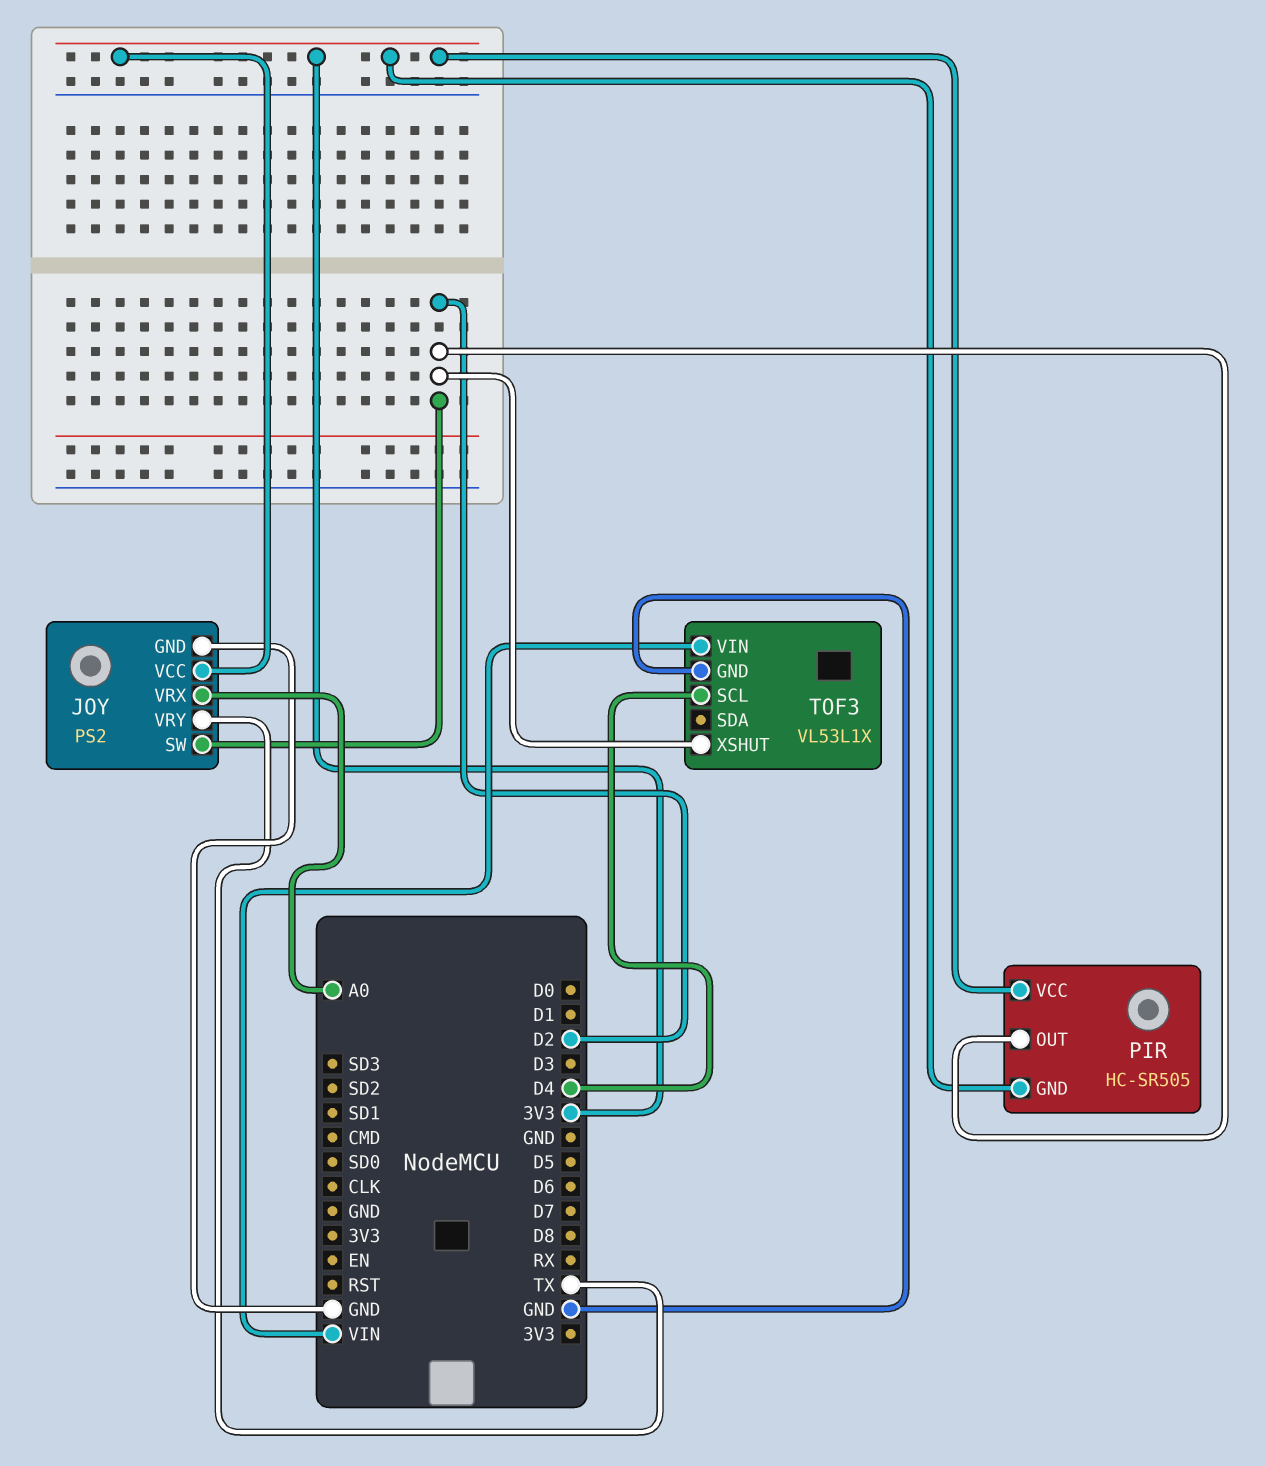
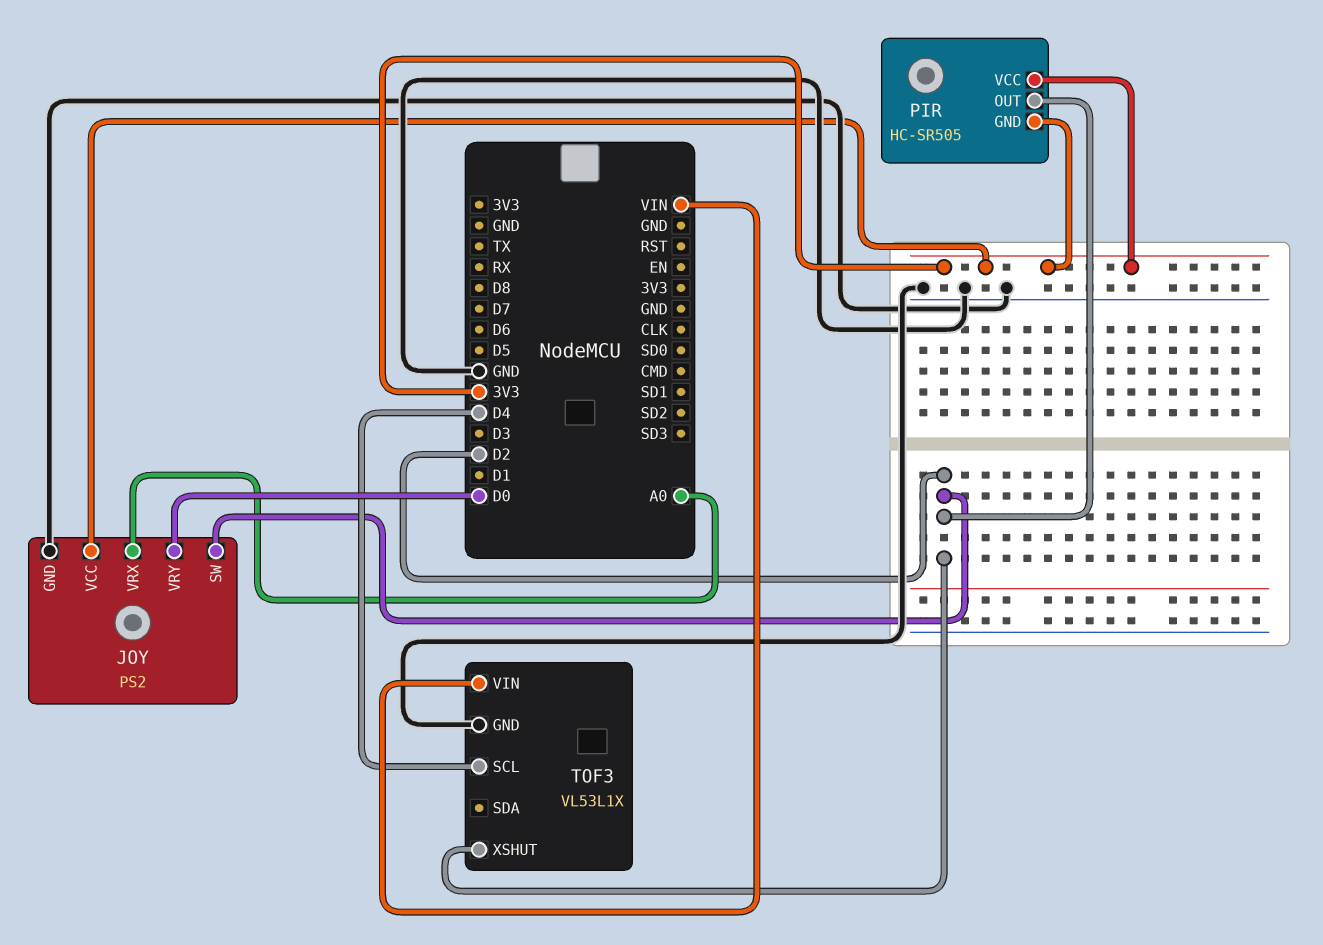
JOY pin VRY: TX -> D0

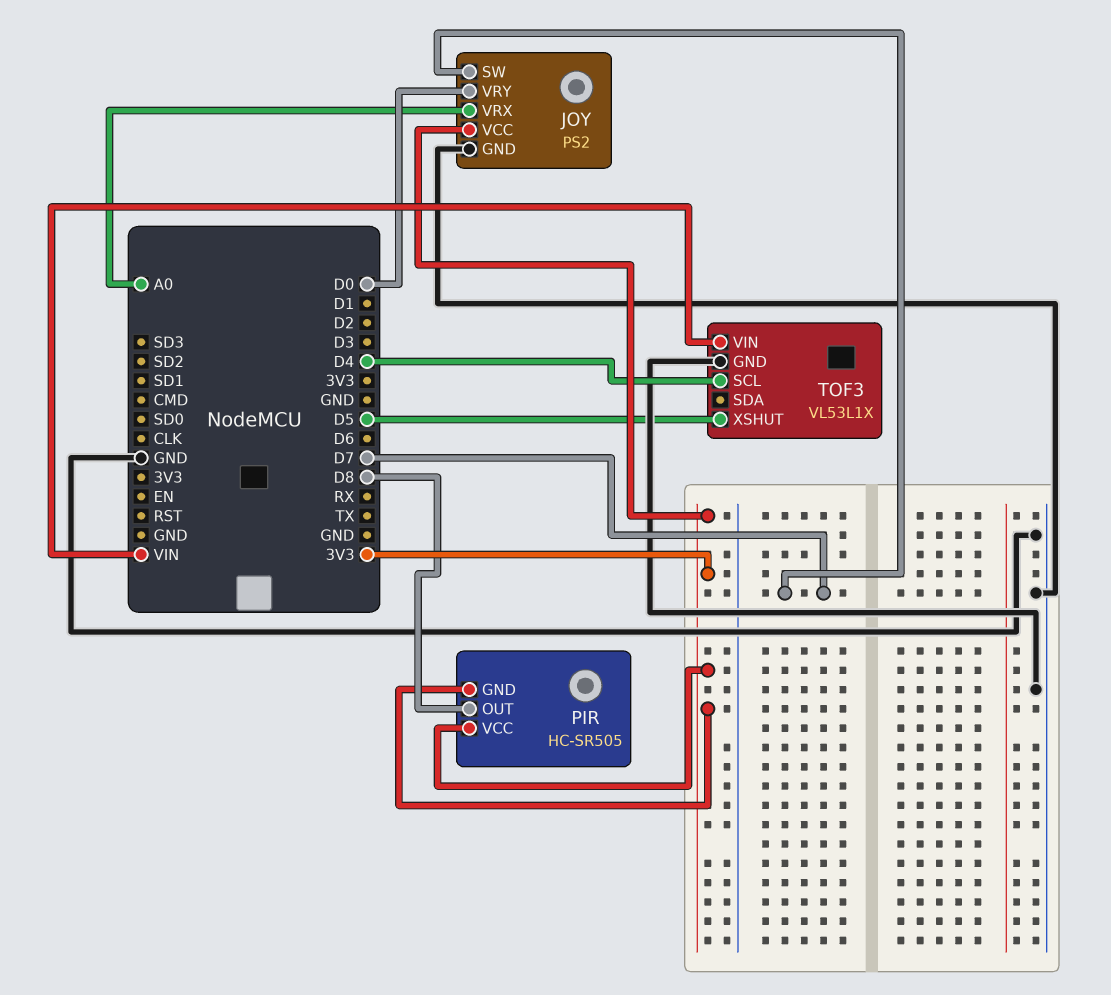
JOY pin SW: D2 -> D7
PIR pin OUT: D2 -> D8
TOF3 pin XSHUT: D2 -> D5

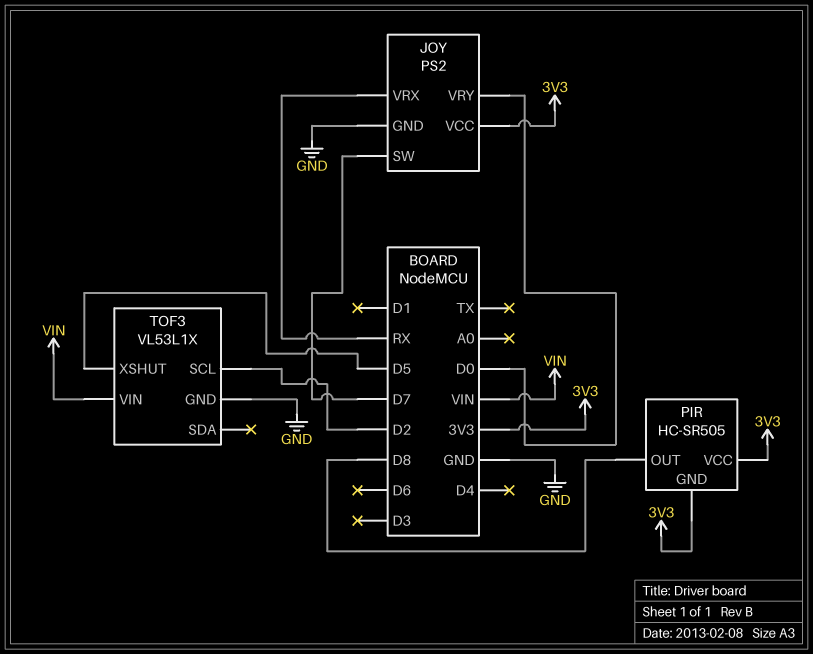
JOY pin VRX: A0 -> RX
TOF3 pin SCL: D4 -> D2

